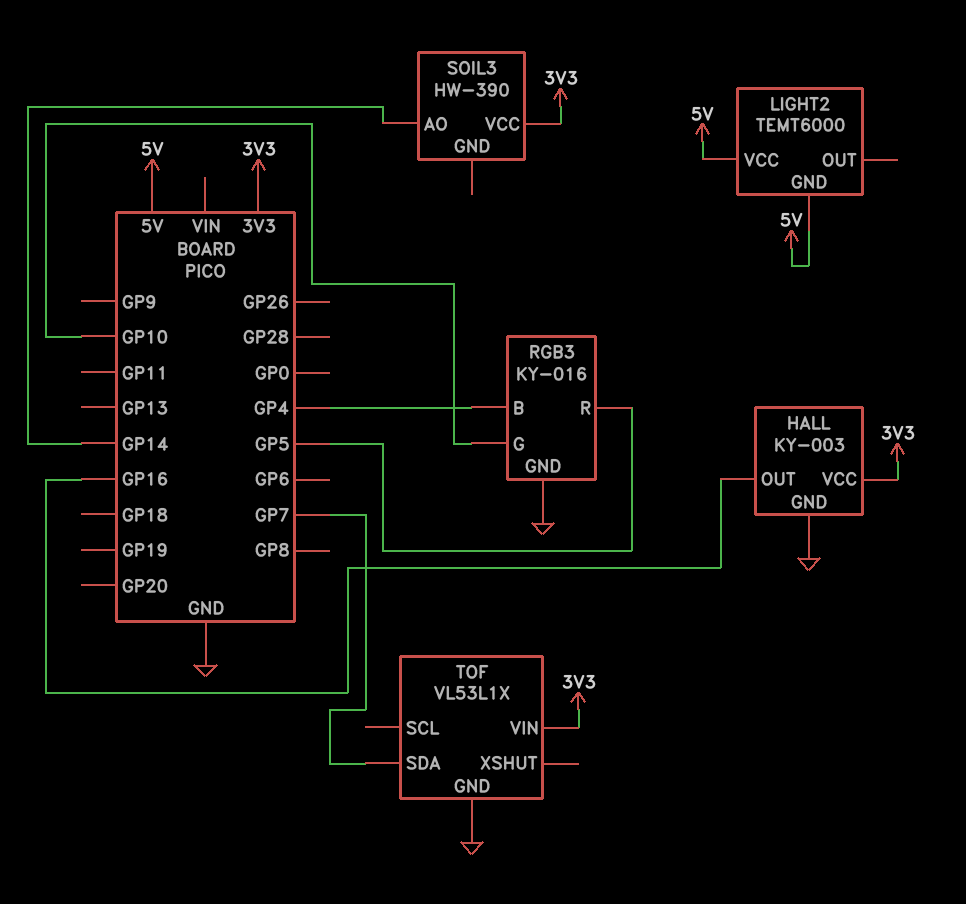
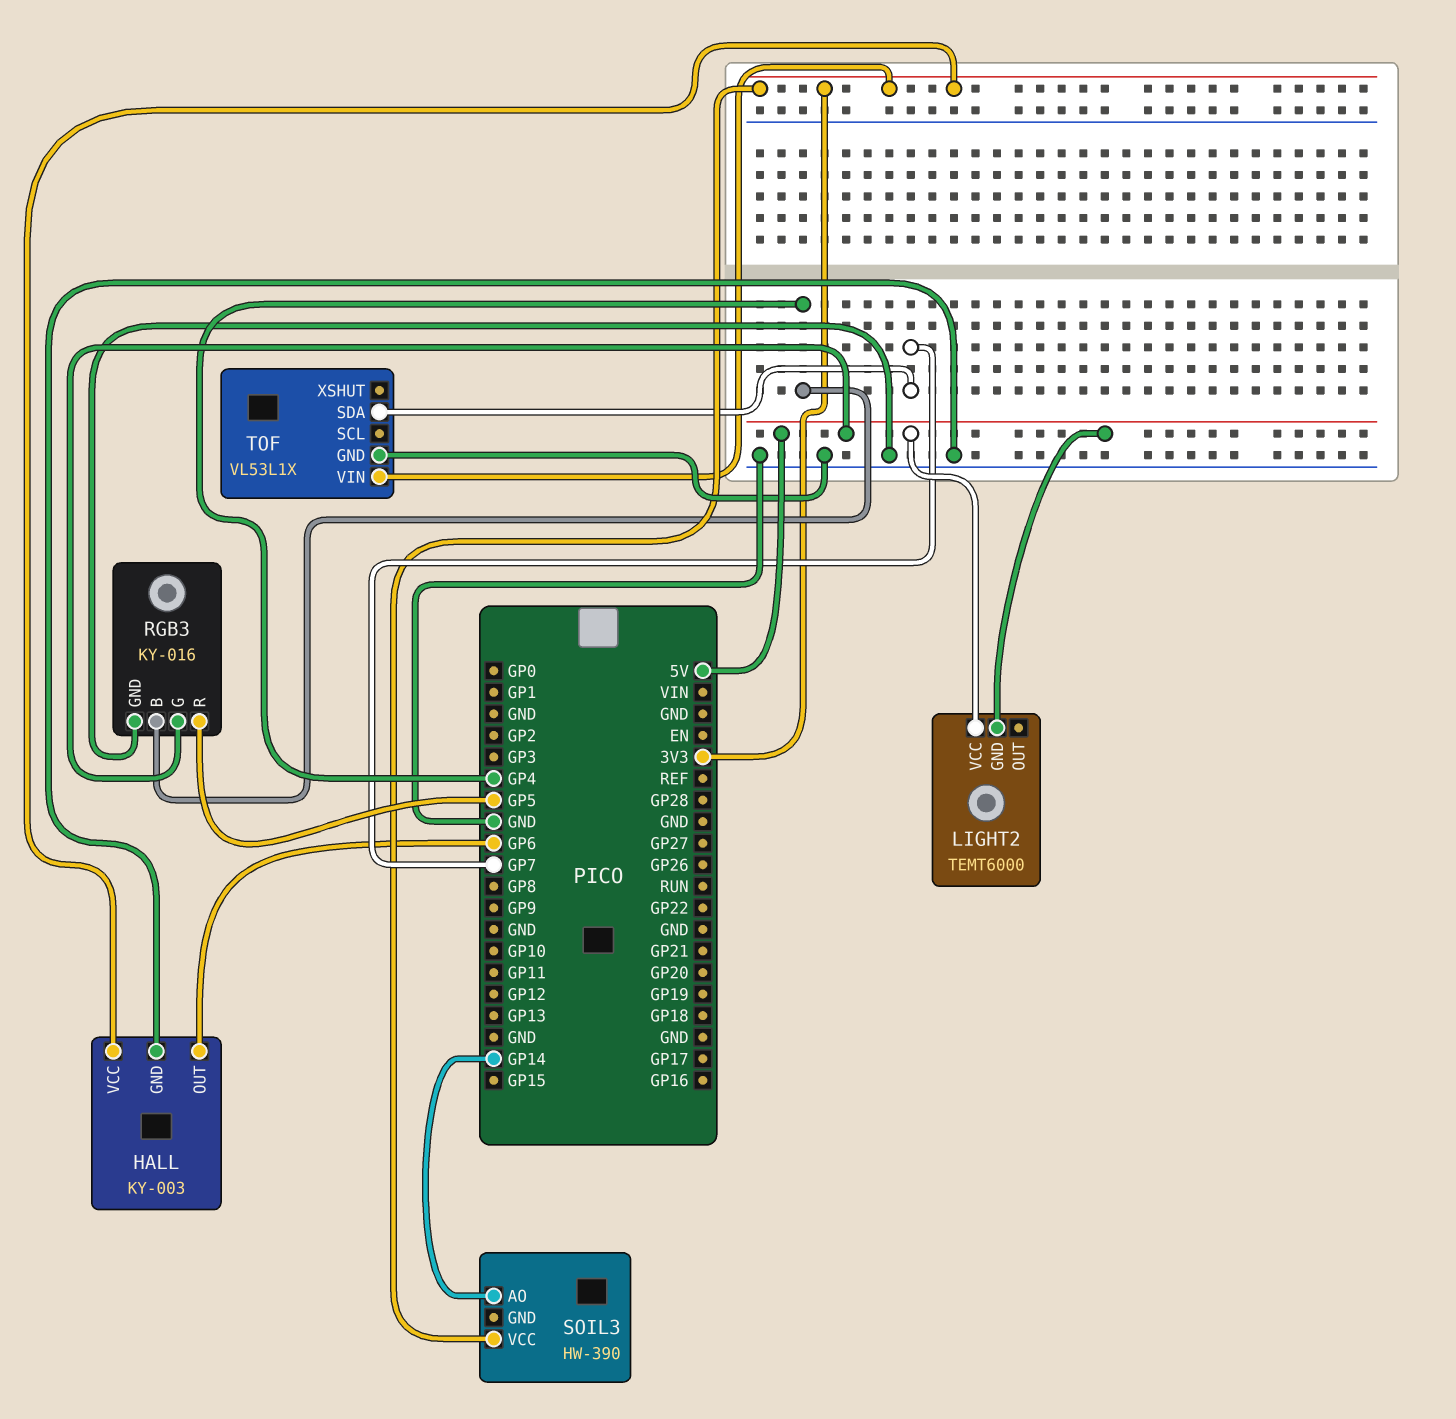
HALL pin OUT: GP16 -> GP6
RGB3 pin G: GP10 -> 5V

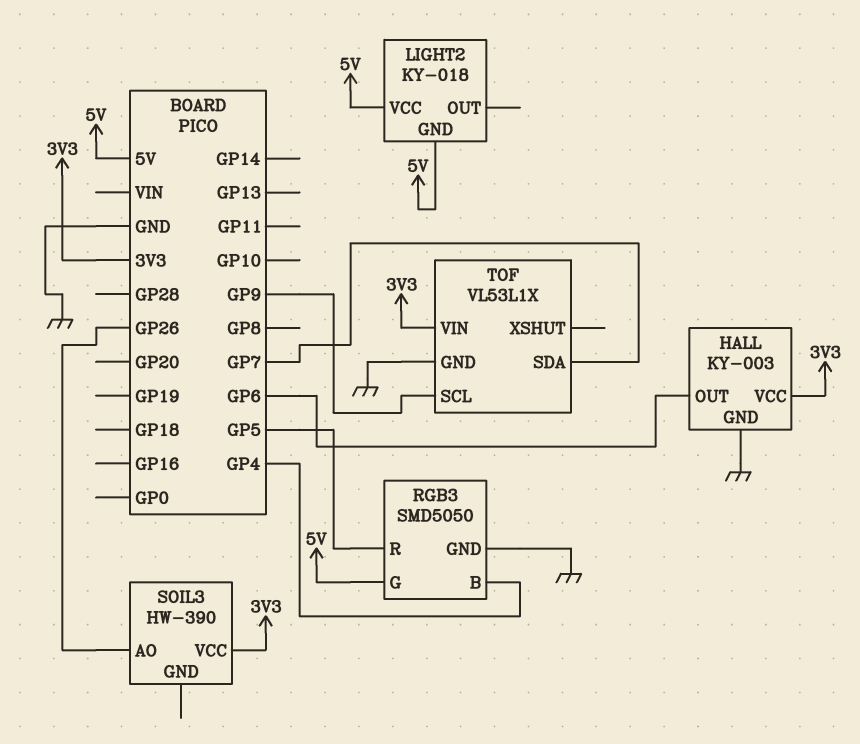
LIGHT2: TEMT6000 -> KY-018
RGB3: KY-016 -> SMD5050
SOIL3 pin AO: GP14 -> GP26
TOF pin SCL: none -> GP9

